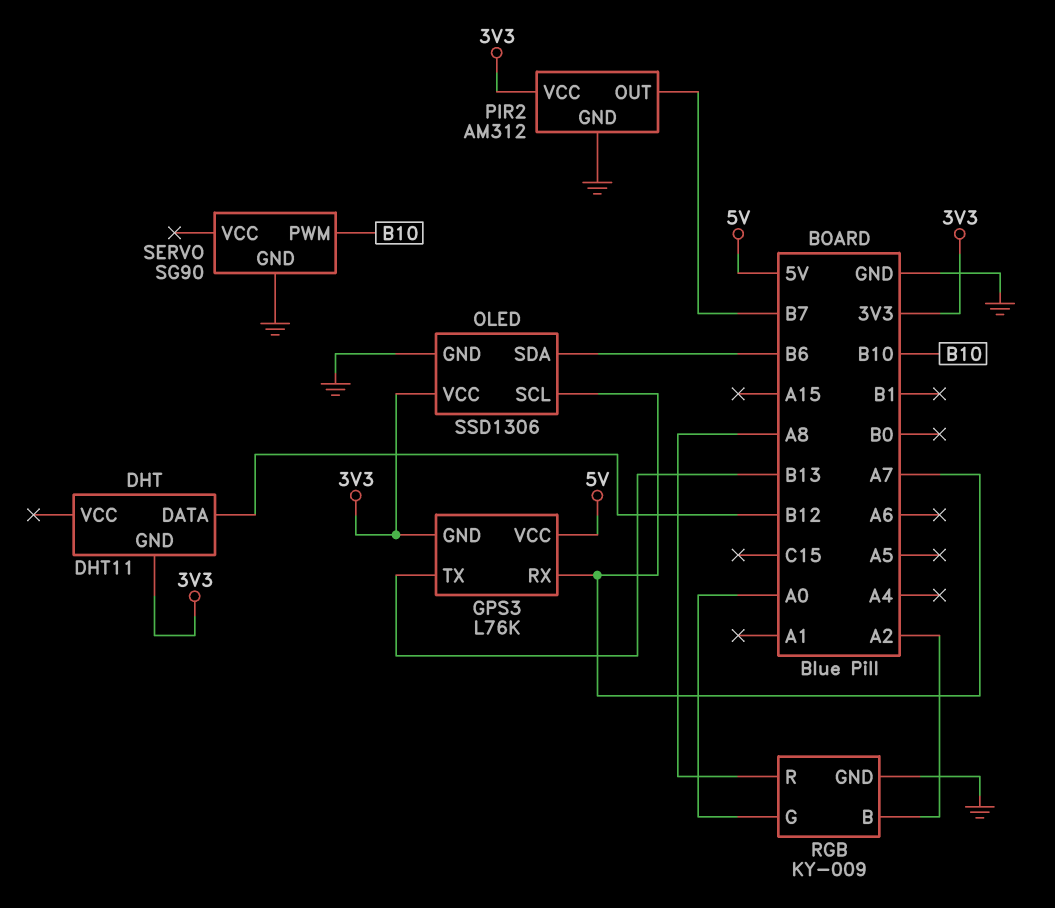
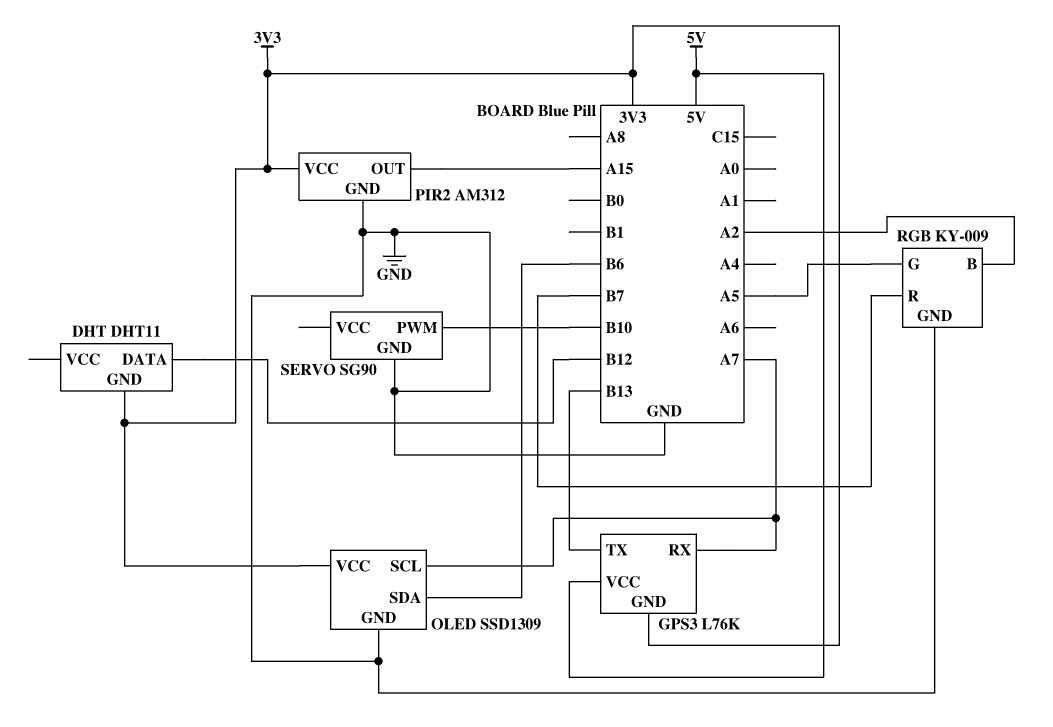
OLED: SSD1306 -> SSD1309
PIR2 pin OUT: B7 -> A15
RGB pin G: A0 -> A5
RGB pin R: A8 -> B7

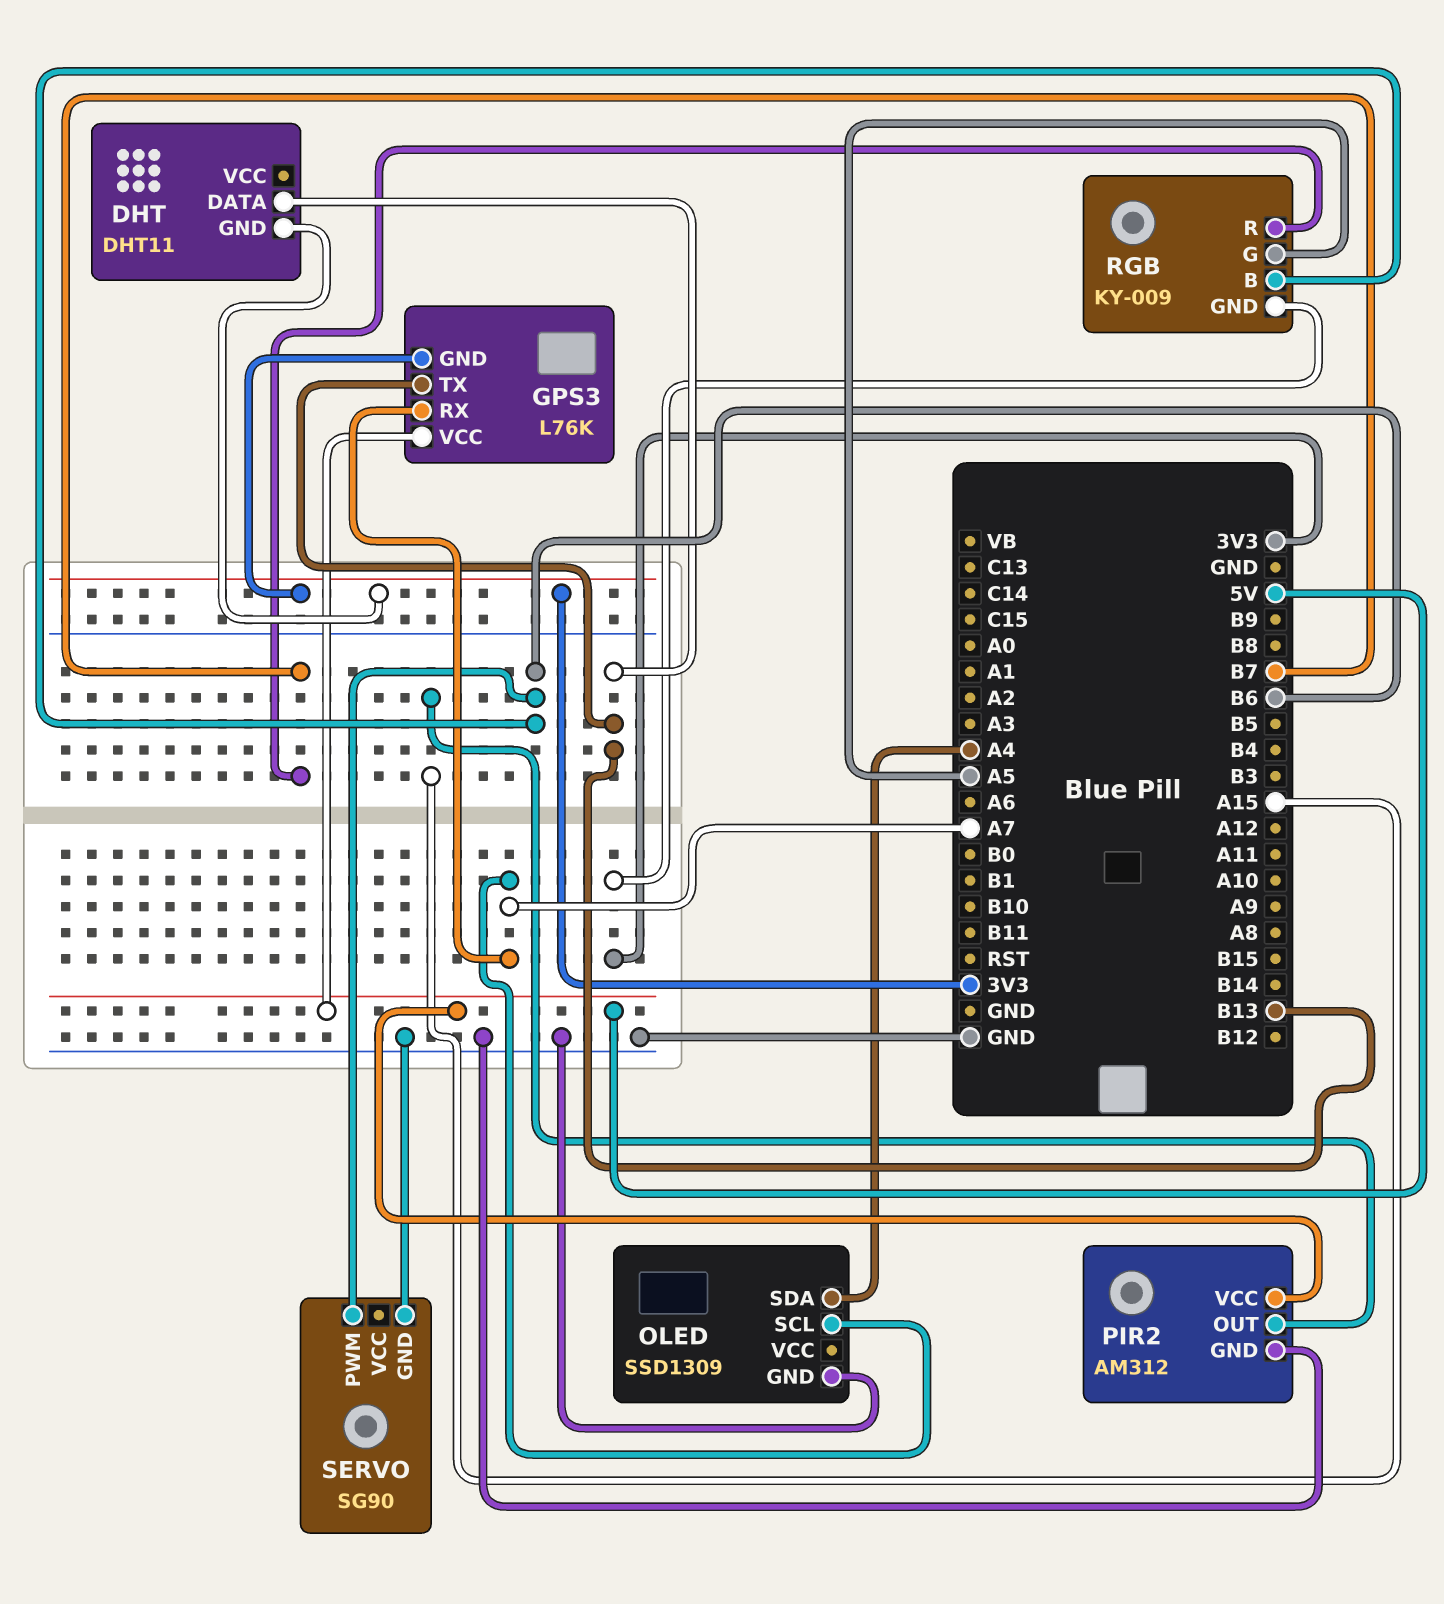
DHT pin DATA: B12 -> B13
OLED pin SDA: B6 -> A4
OLED pin VCC: 3V3 -> none
PIR2 pin VCC: 3V3 -> 5V
RGB pin B: A2 -> B6
RGB pin GND: GND -> 3V3
SERVO pin PWM: B10 -> B6

